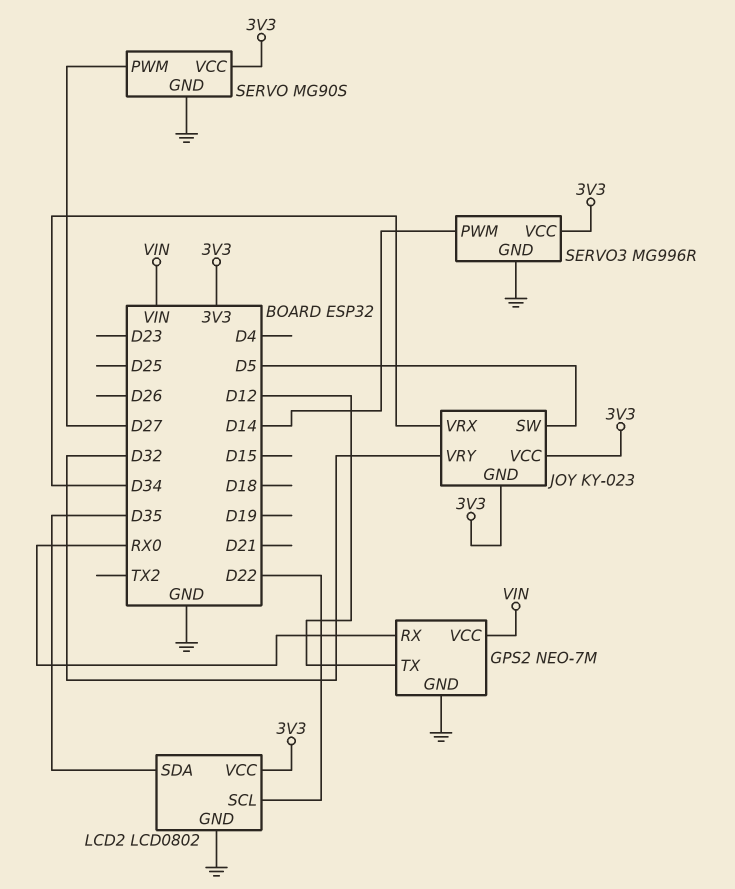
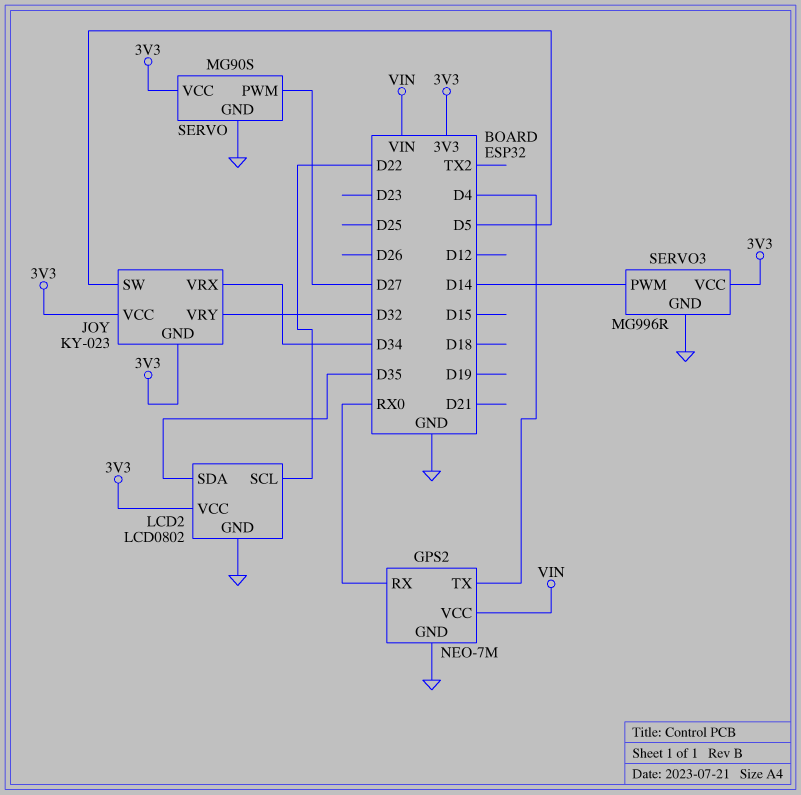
GPS2 pin TX: D12 -> D4

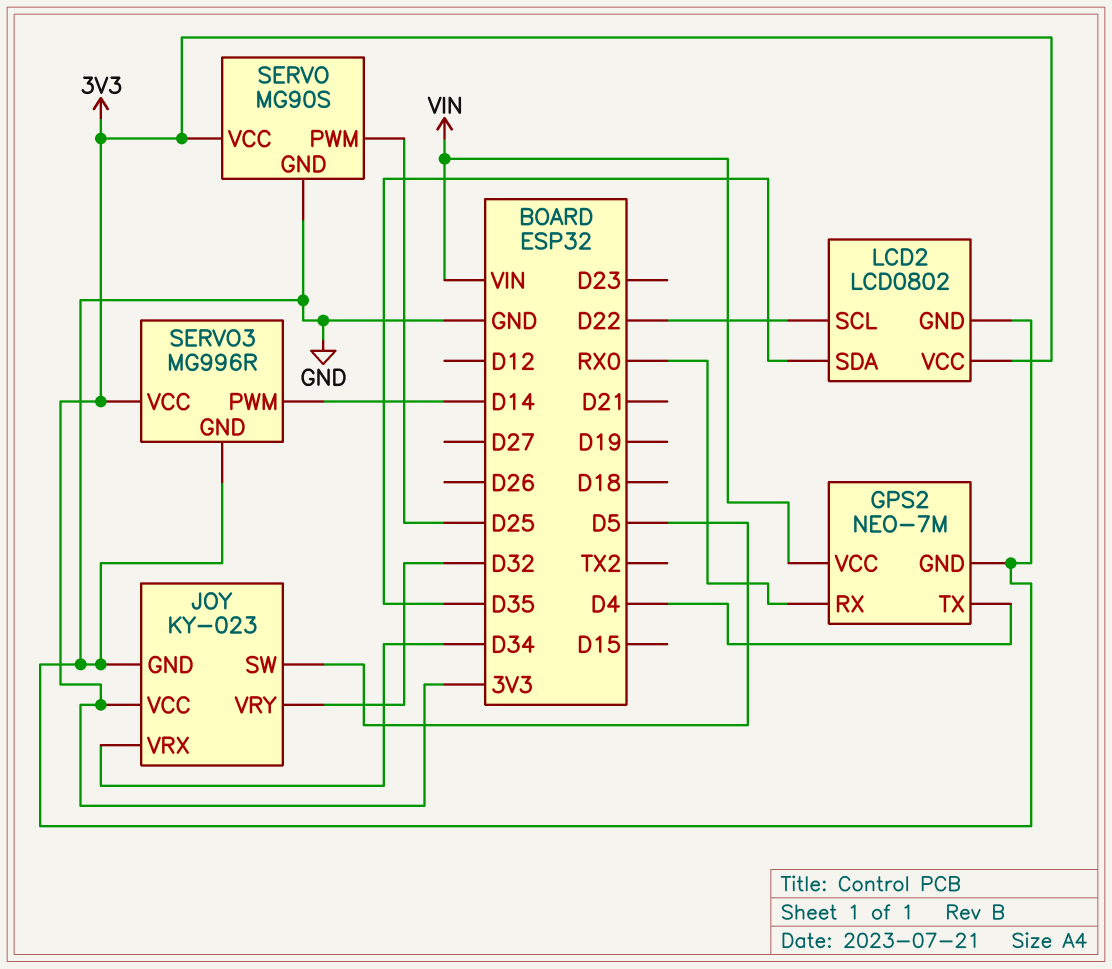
JOY pin GND: 3V3 -> GND
SERVO pin PWM: D27 -> D25

